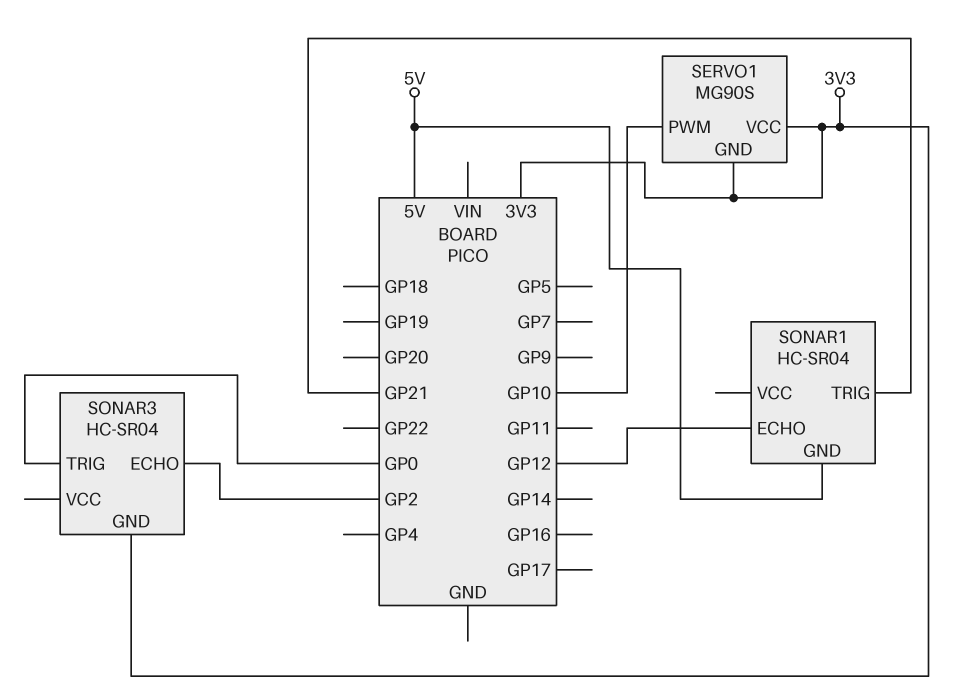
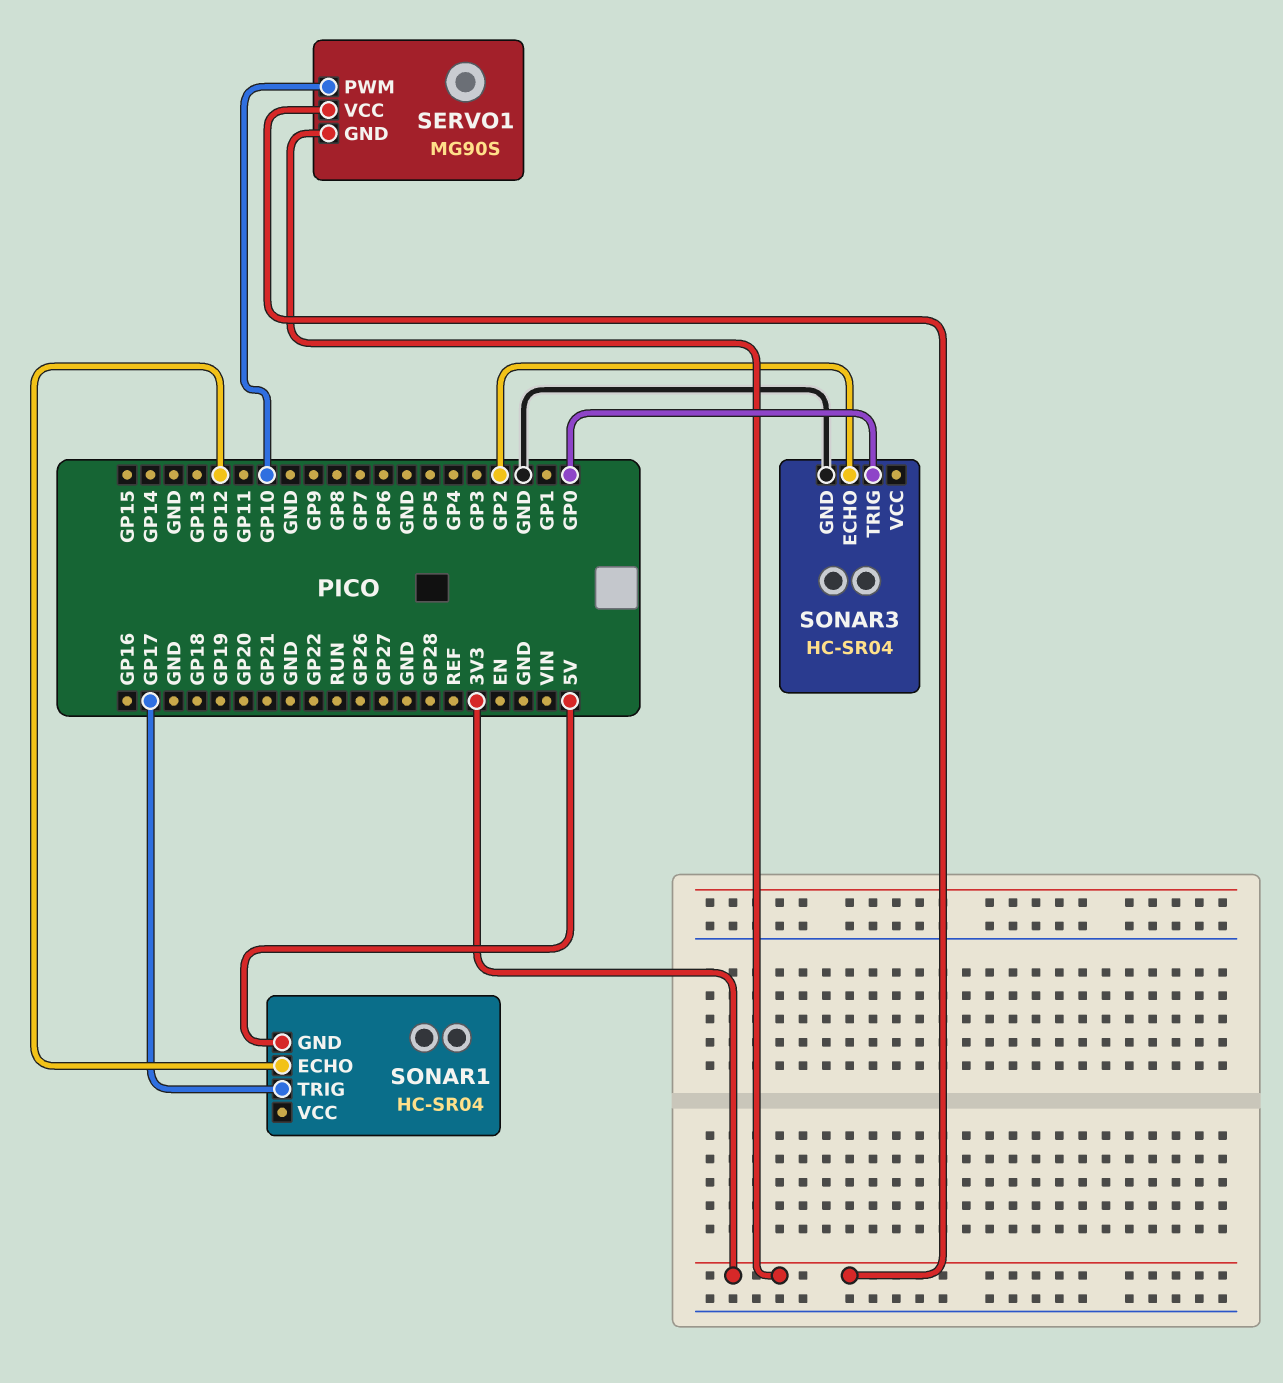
SONAR1 pin TRIG: GP21 -> GP17
SONAR3 pin GND: 3V3 -> GND

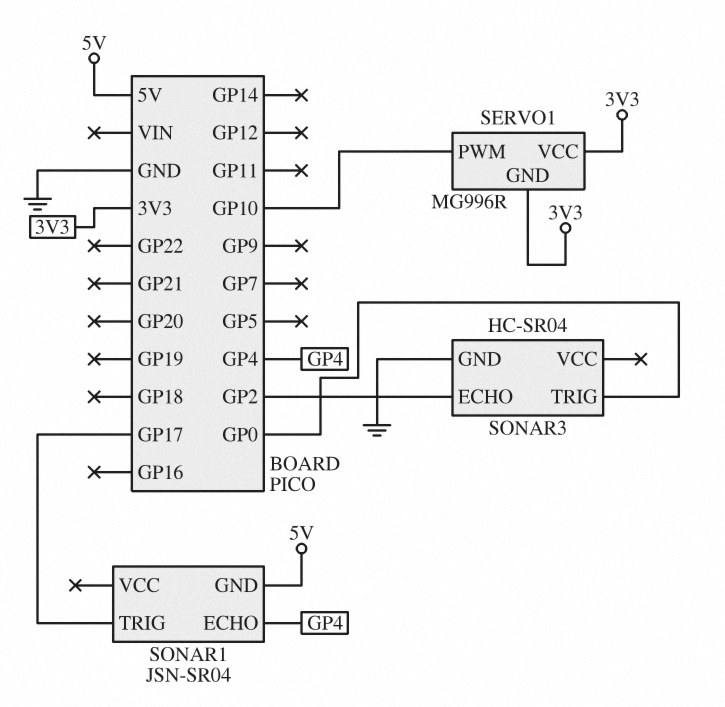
SERVO1: MG90S -> MG996R
SONAR1: HC-SR04 -> JSN-SR04
SONAR1 pin ECHO: GP12 -> GP4

